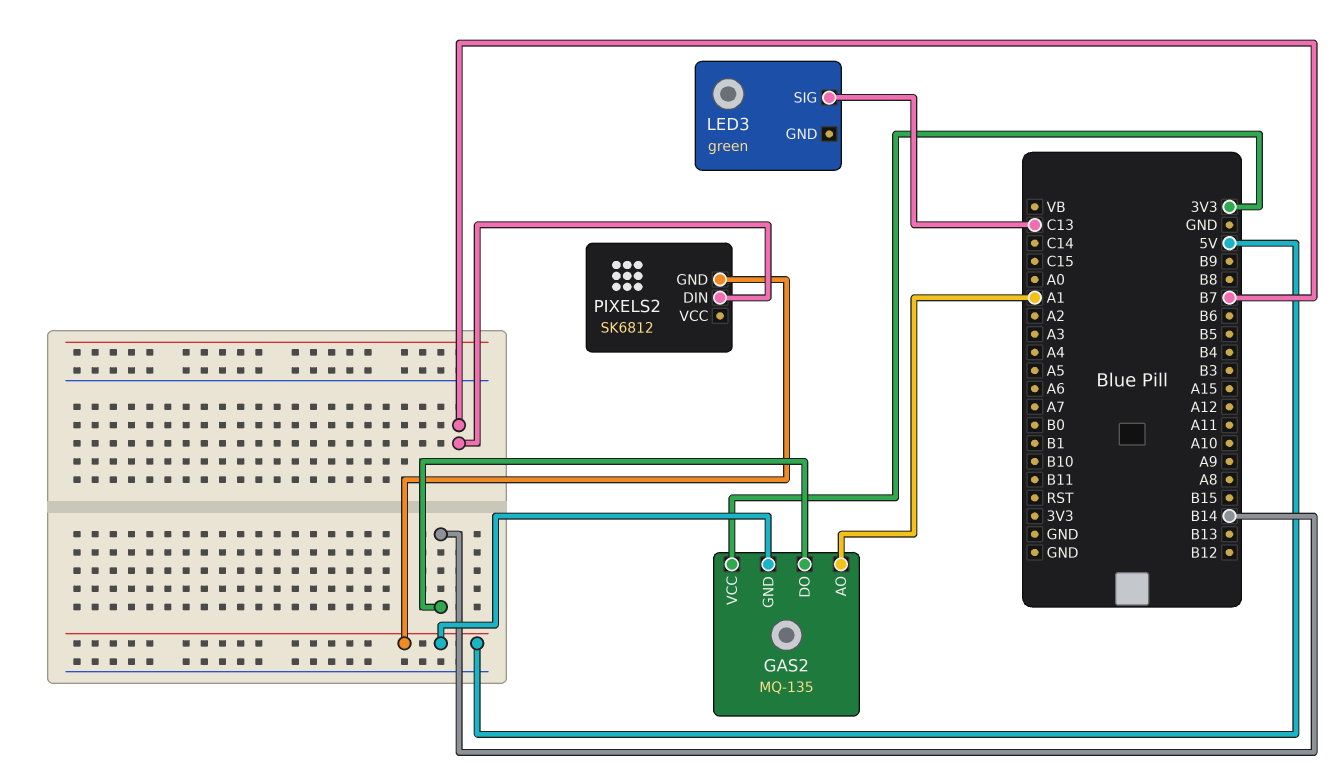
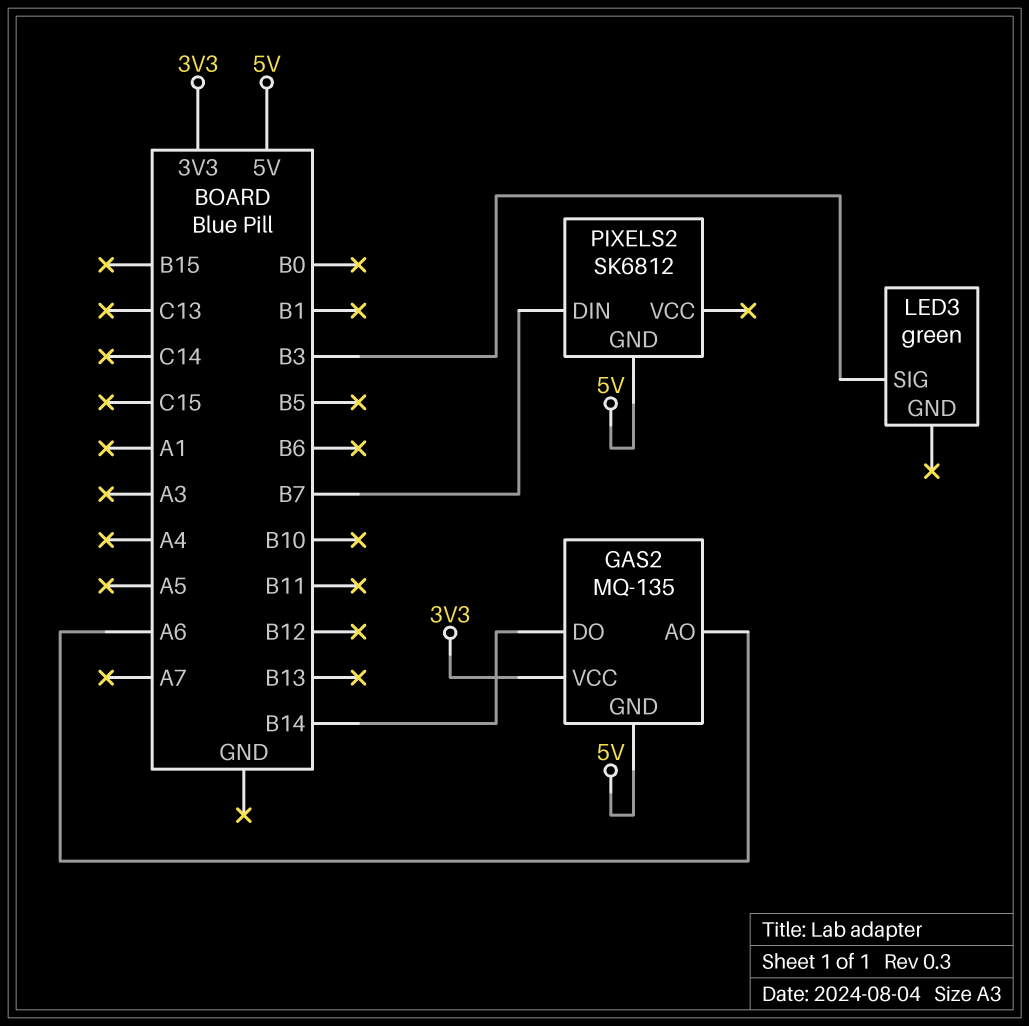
GAS2 pin AO: A1 -> A6
LED3 pin SIG: C13 -> B3

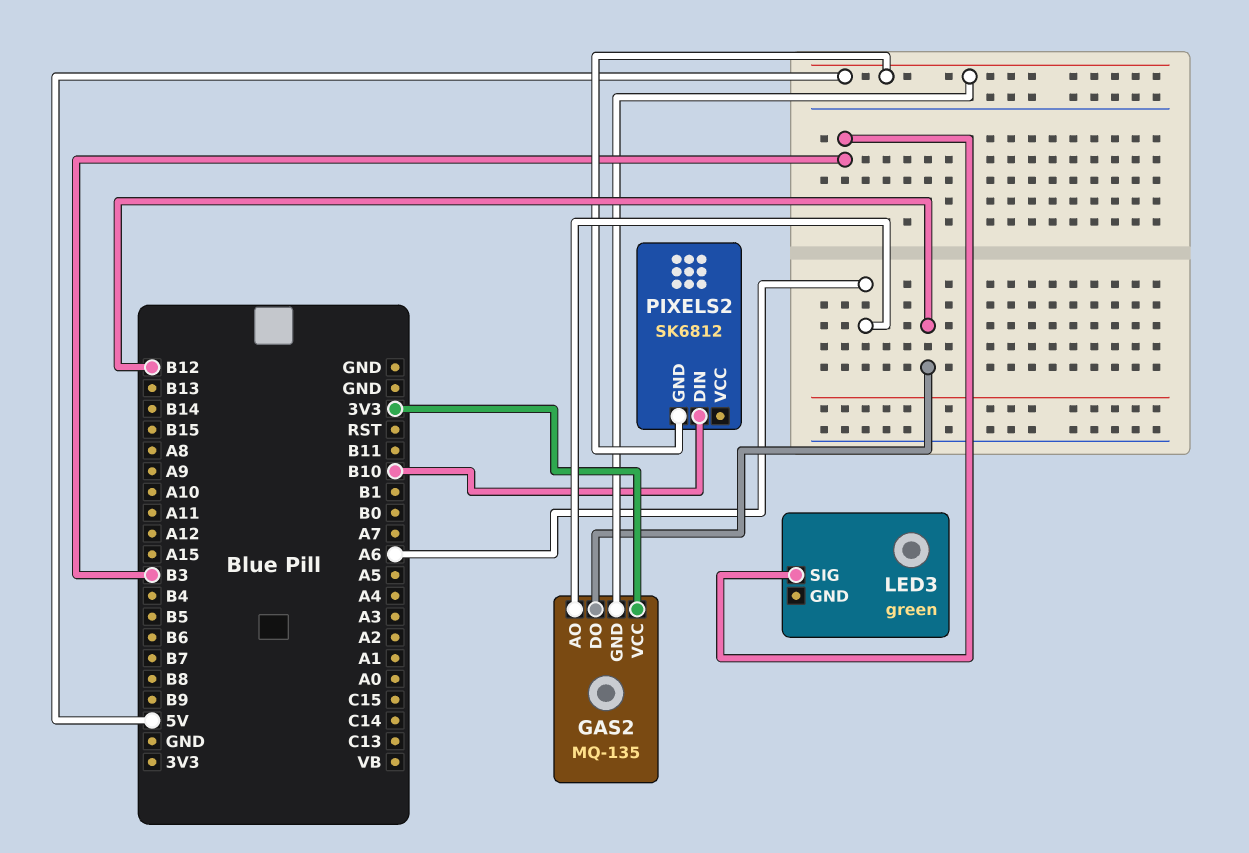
GAS2 pin DO: B14 -> B12
PIXELS2 pin DIN: B7 -> B10

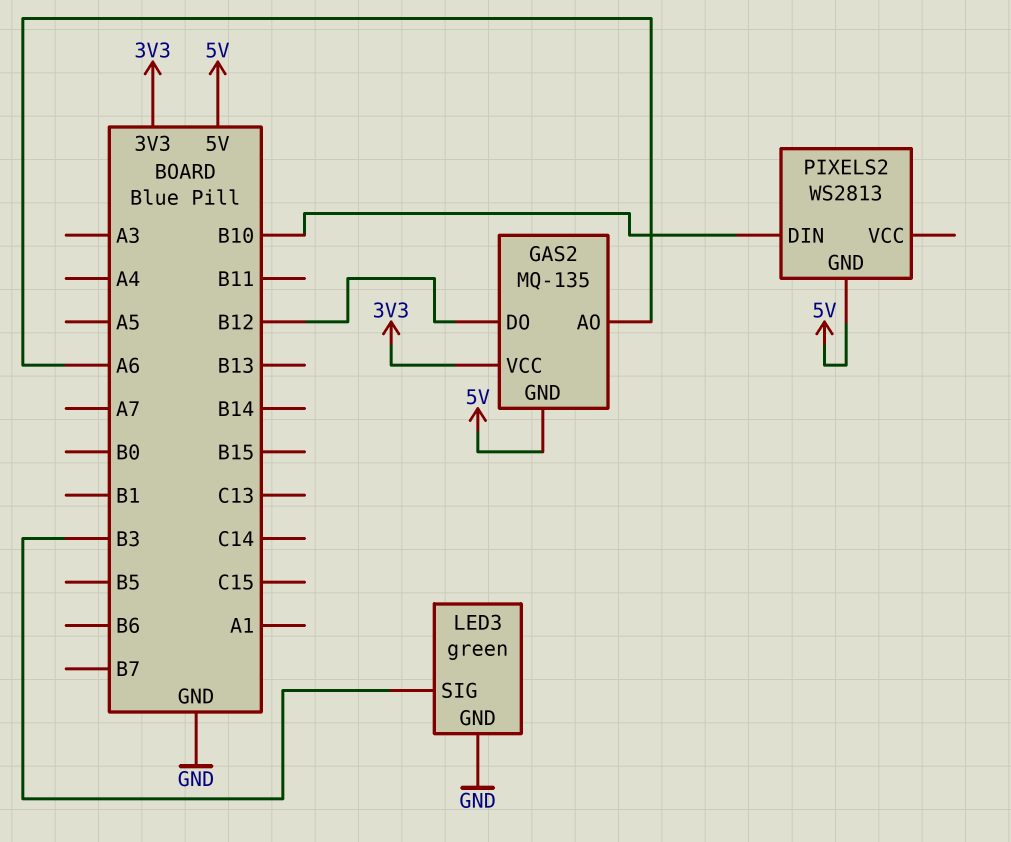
LED3 pin GND: none -> GND
PIXELS2: SK6812 -> WS2813

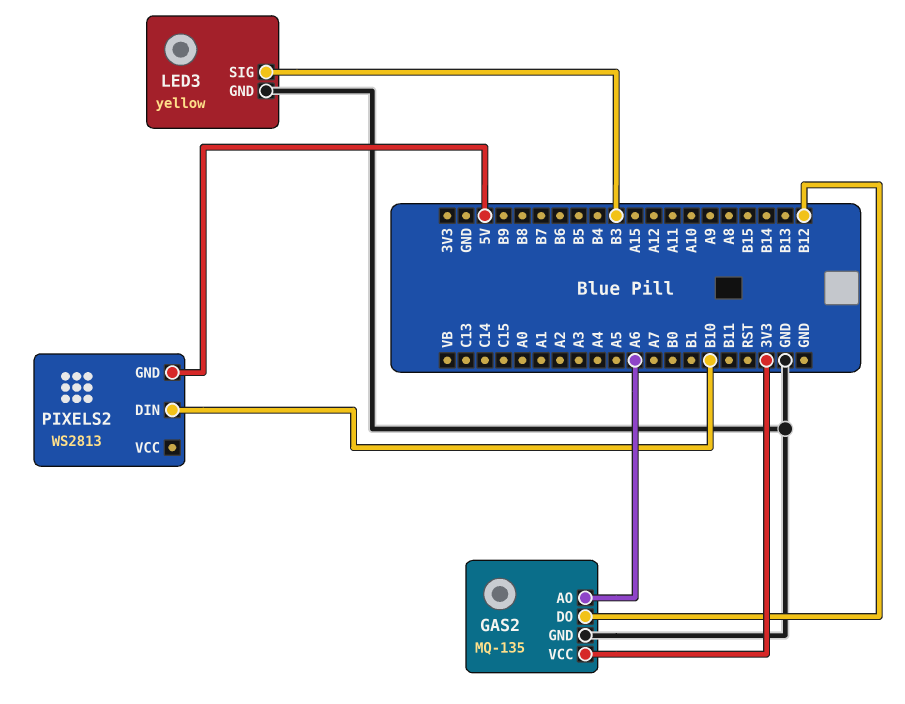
GAS2 pin GND: 5V -> GND
LED3: green -> yellow

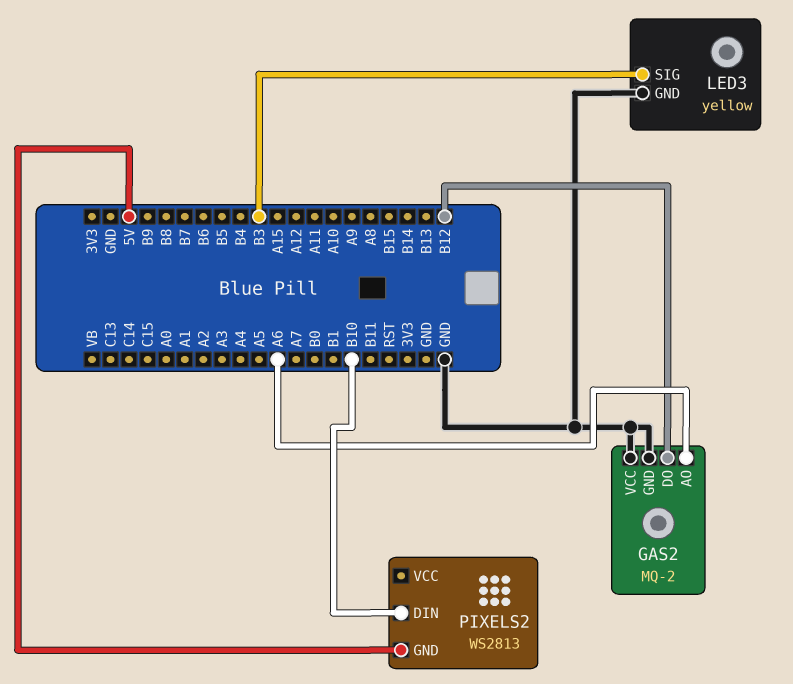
GAS2: MQ-135 -> MQ-2
GAS2 pin VCC: 3V3 -> GND

